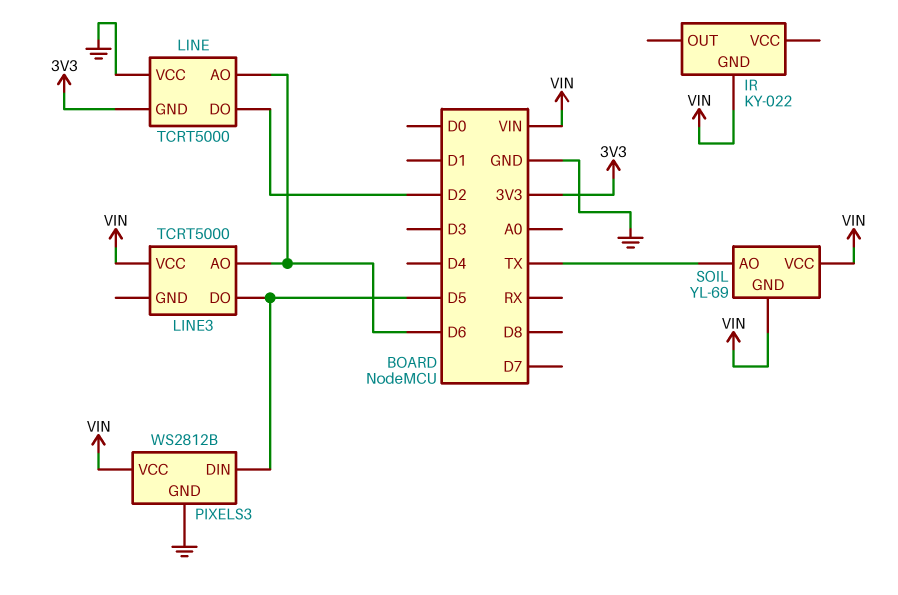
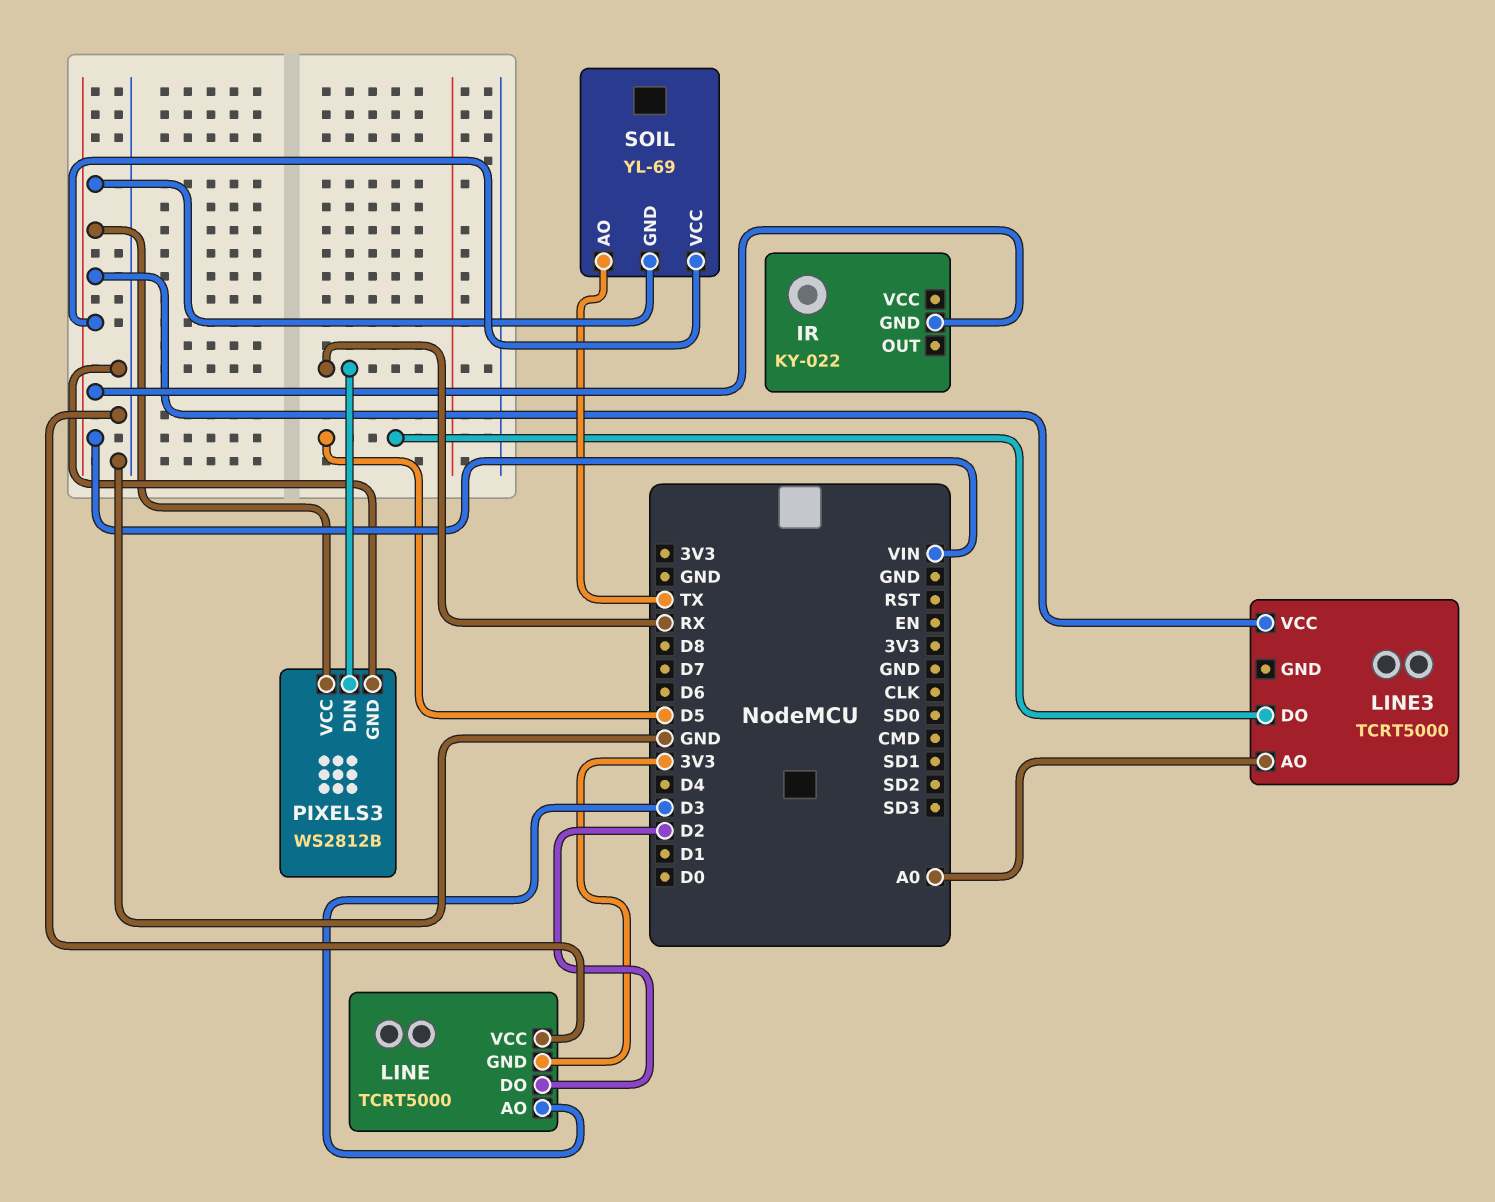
LINE pin AO: D6 -> D3
LINE3 pin AO: D6 -> A0
PIXELS3 pin DIN: D5 -> RX

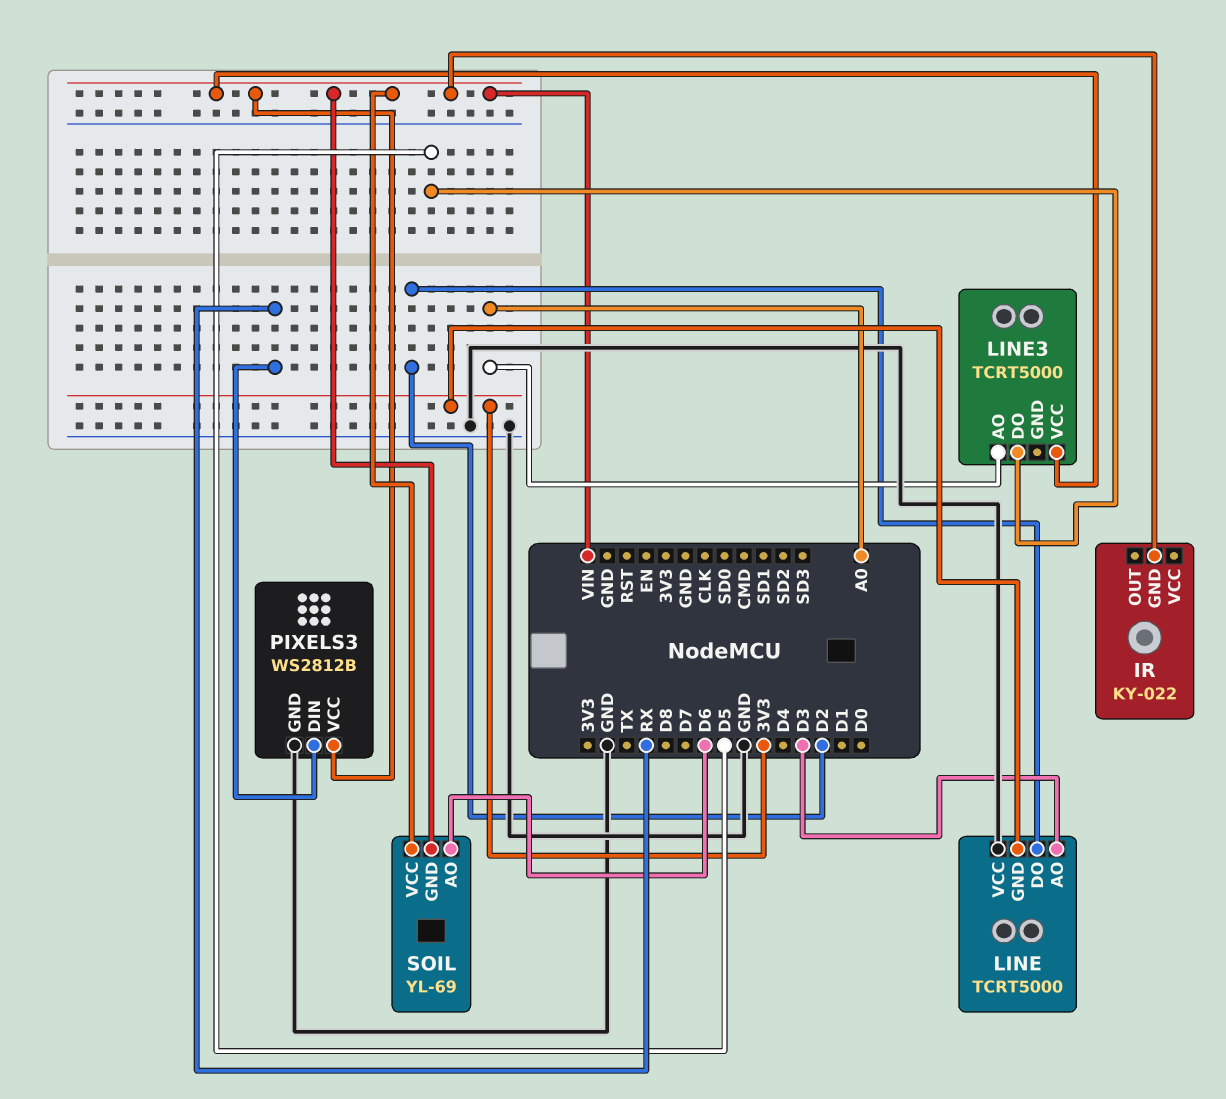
SOIL pin AO: TX -> D6

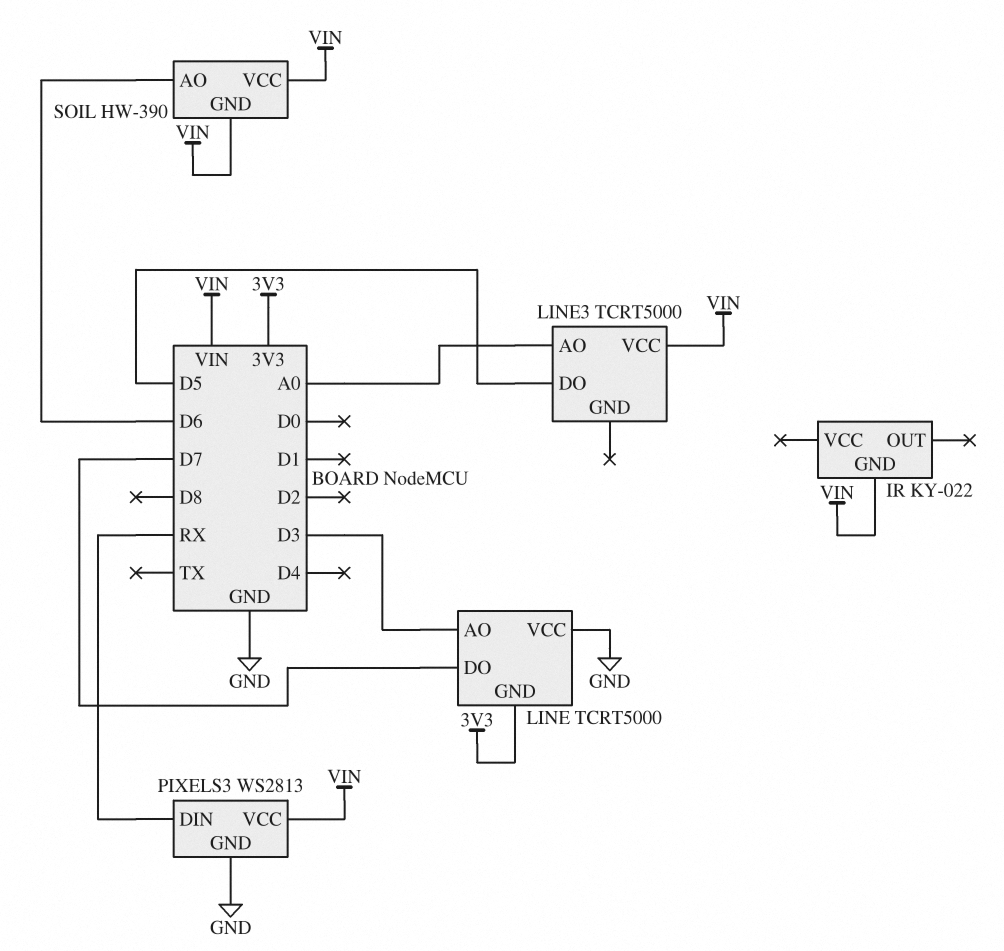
LINE pin DO: D2 -> D7
PIXELS3: WS2812B -> WS2813
SOIL: YL-69 -> HW-390

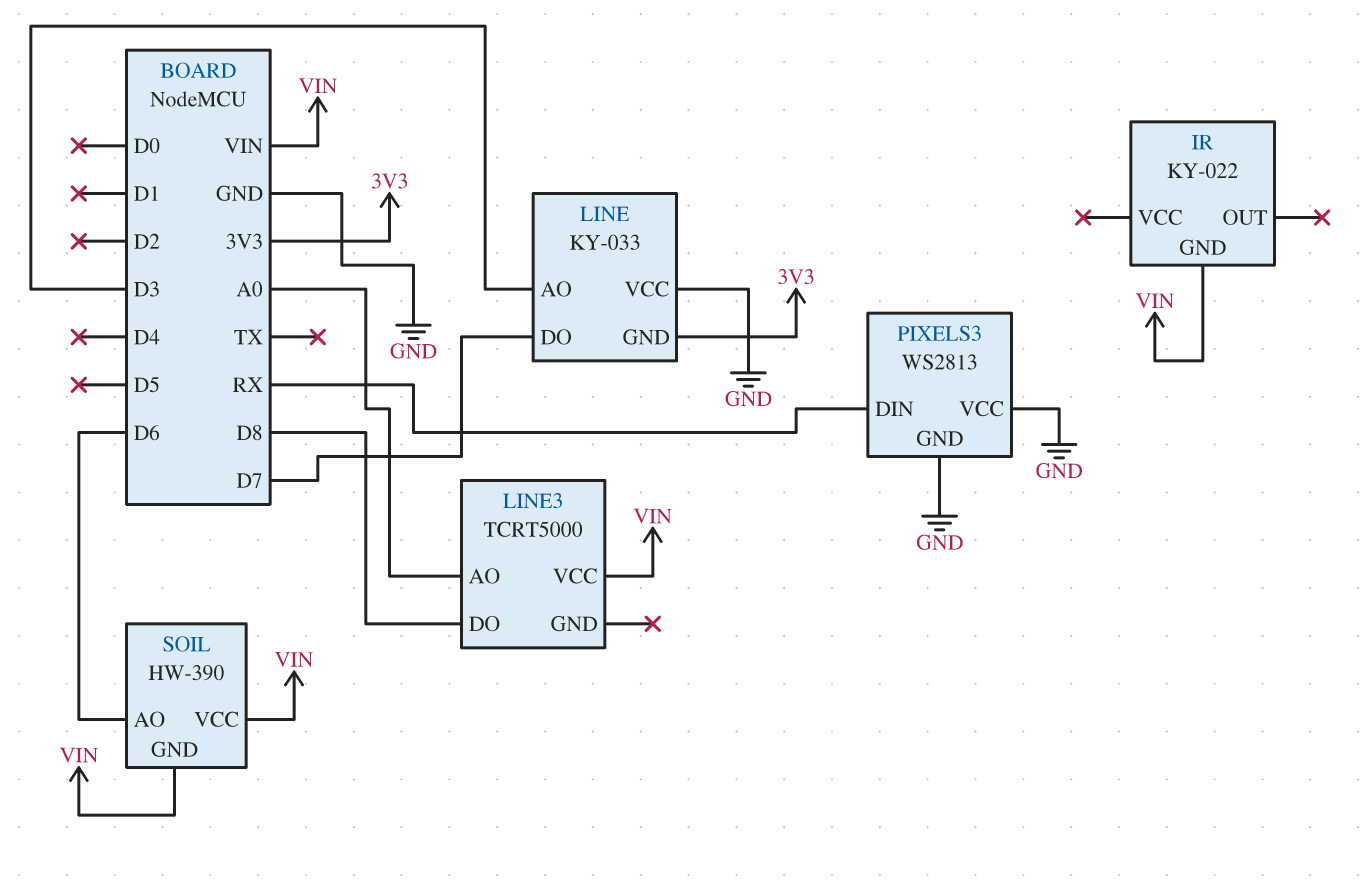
LINE: TCRT5000 -> KY-033
LINE3 pin DO: D5 -> D8
PIXELS3 pin VCC: VIN -> GND

